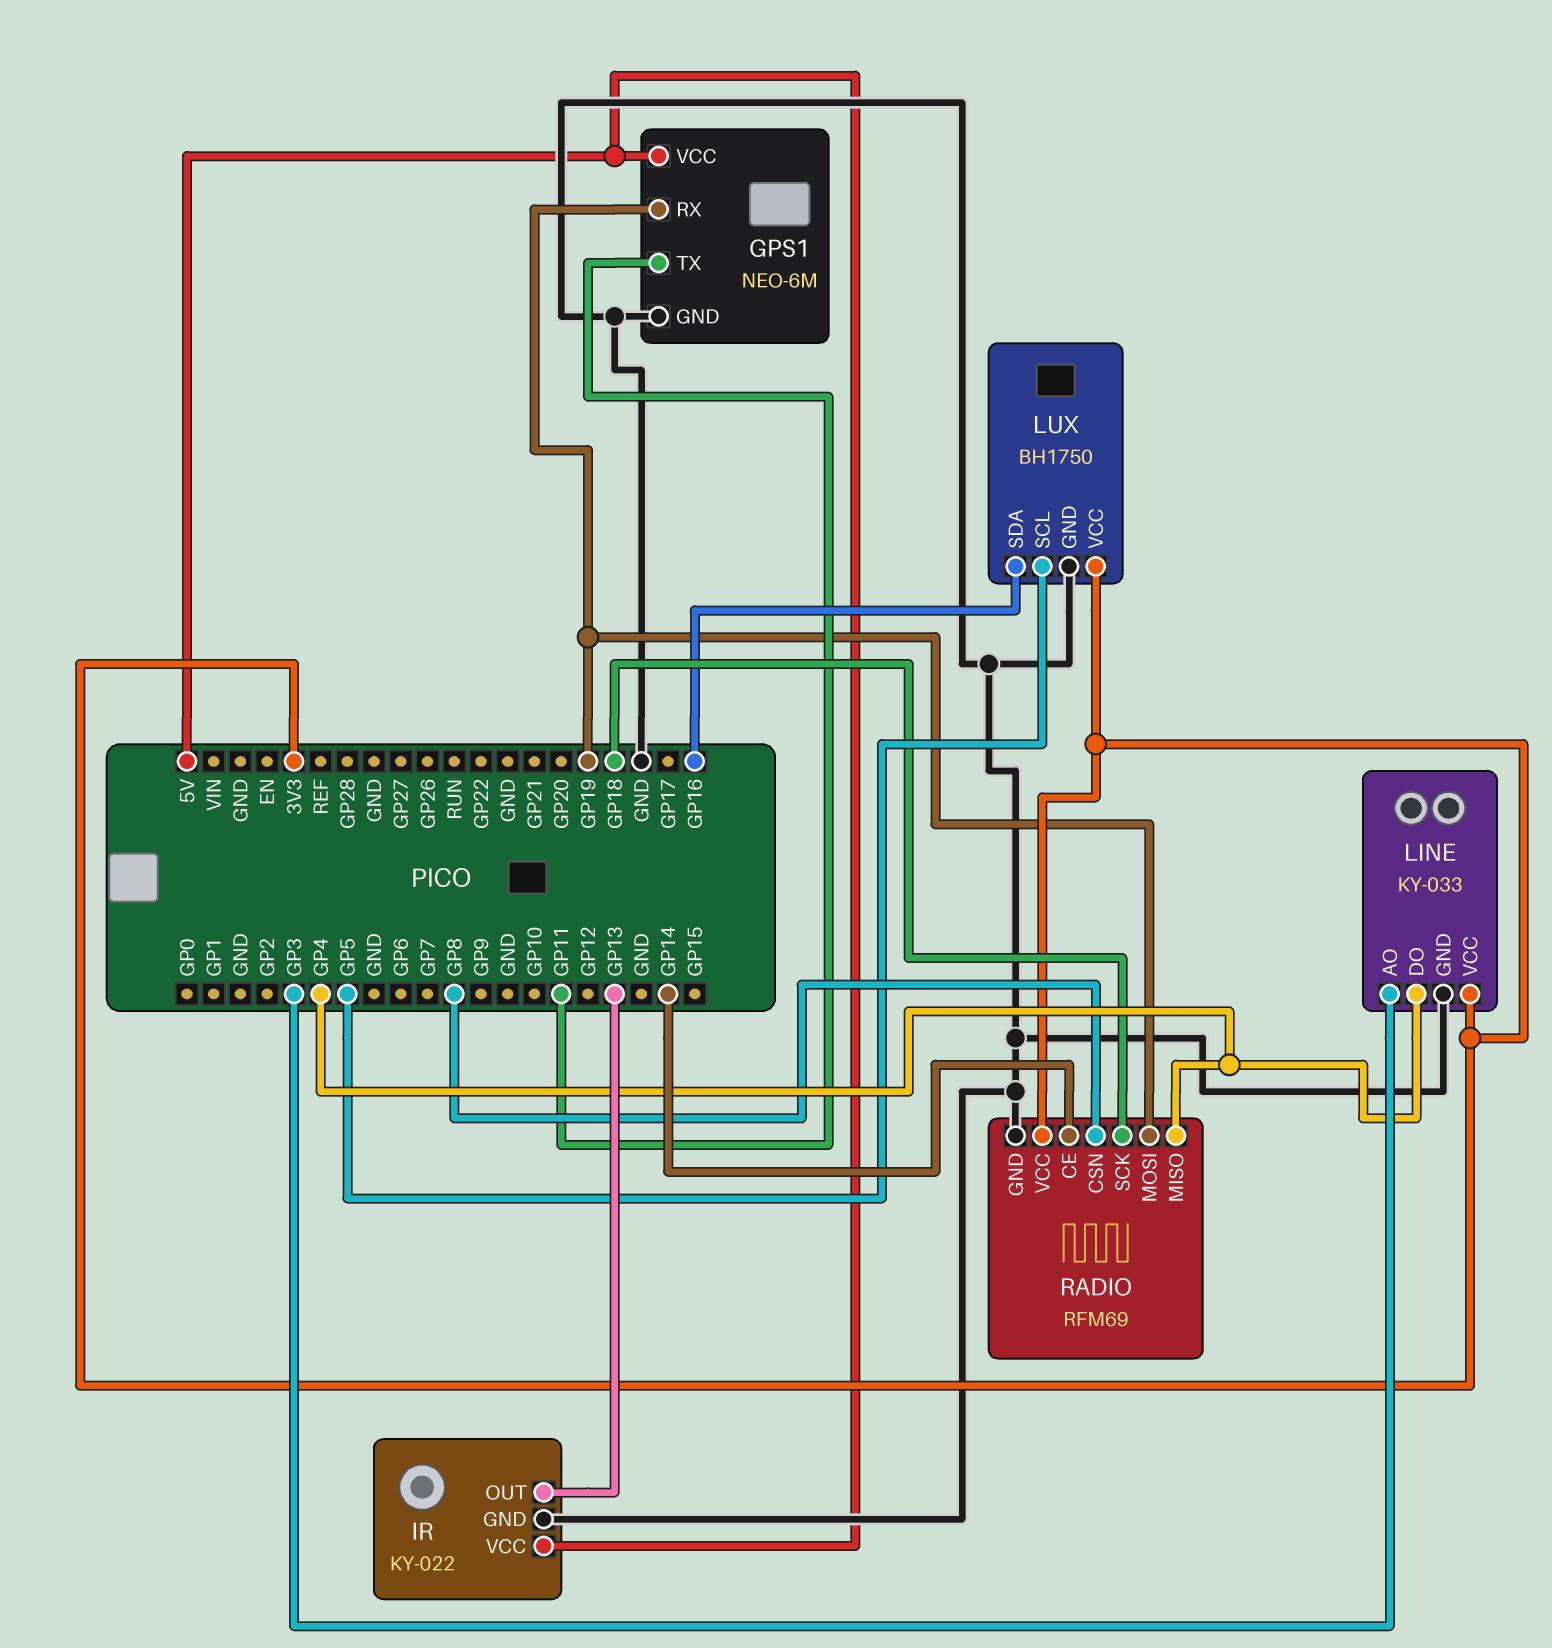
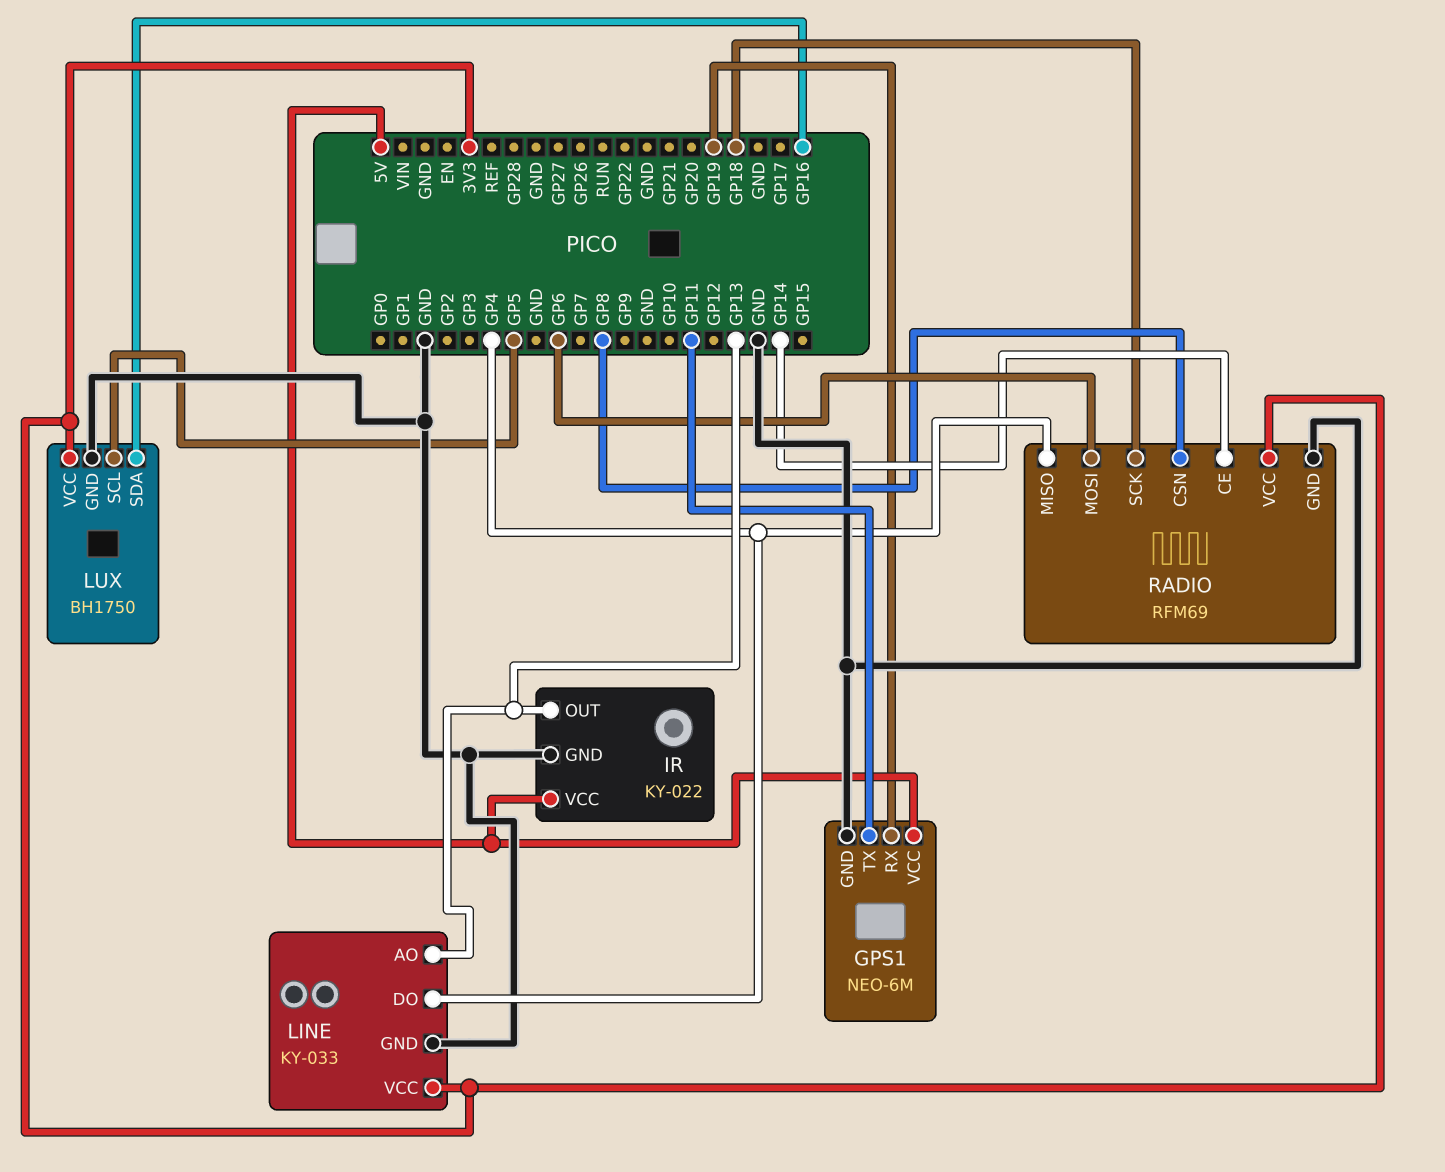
LINE pin AO: GP3 -> GP13
RADIO pin MOSI: GP19 -> GP6

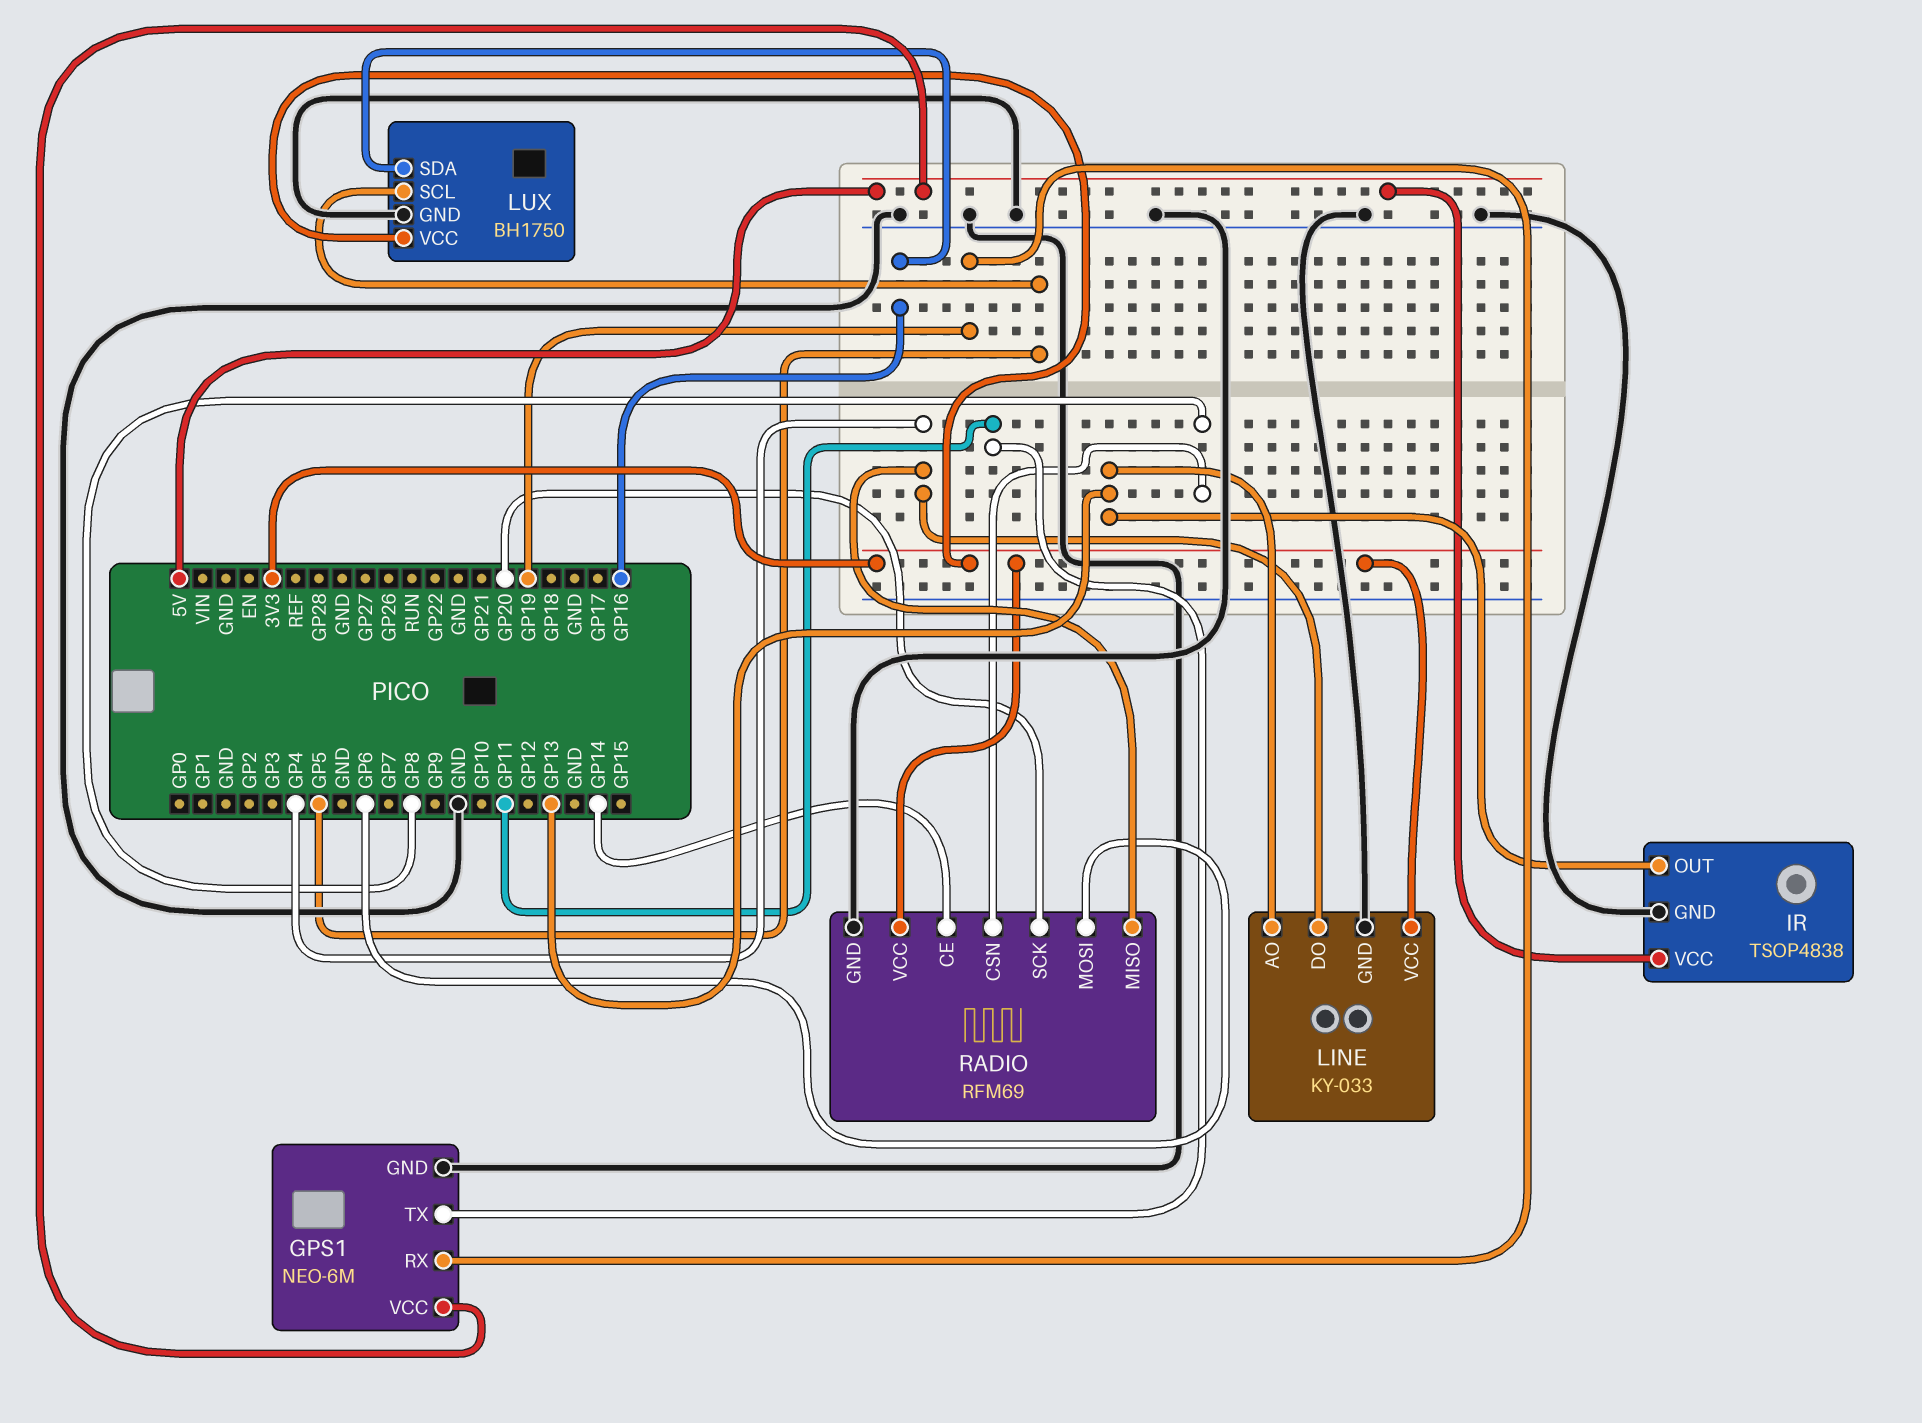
IR: KY-022 -> TSOP4838
RADIO pin SCK: GP18 -> GP20

